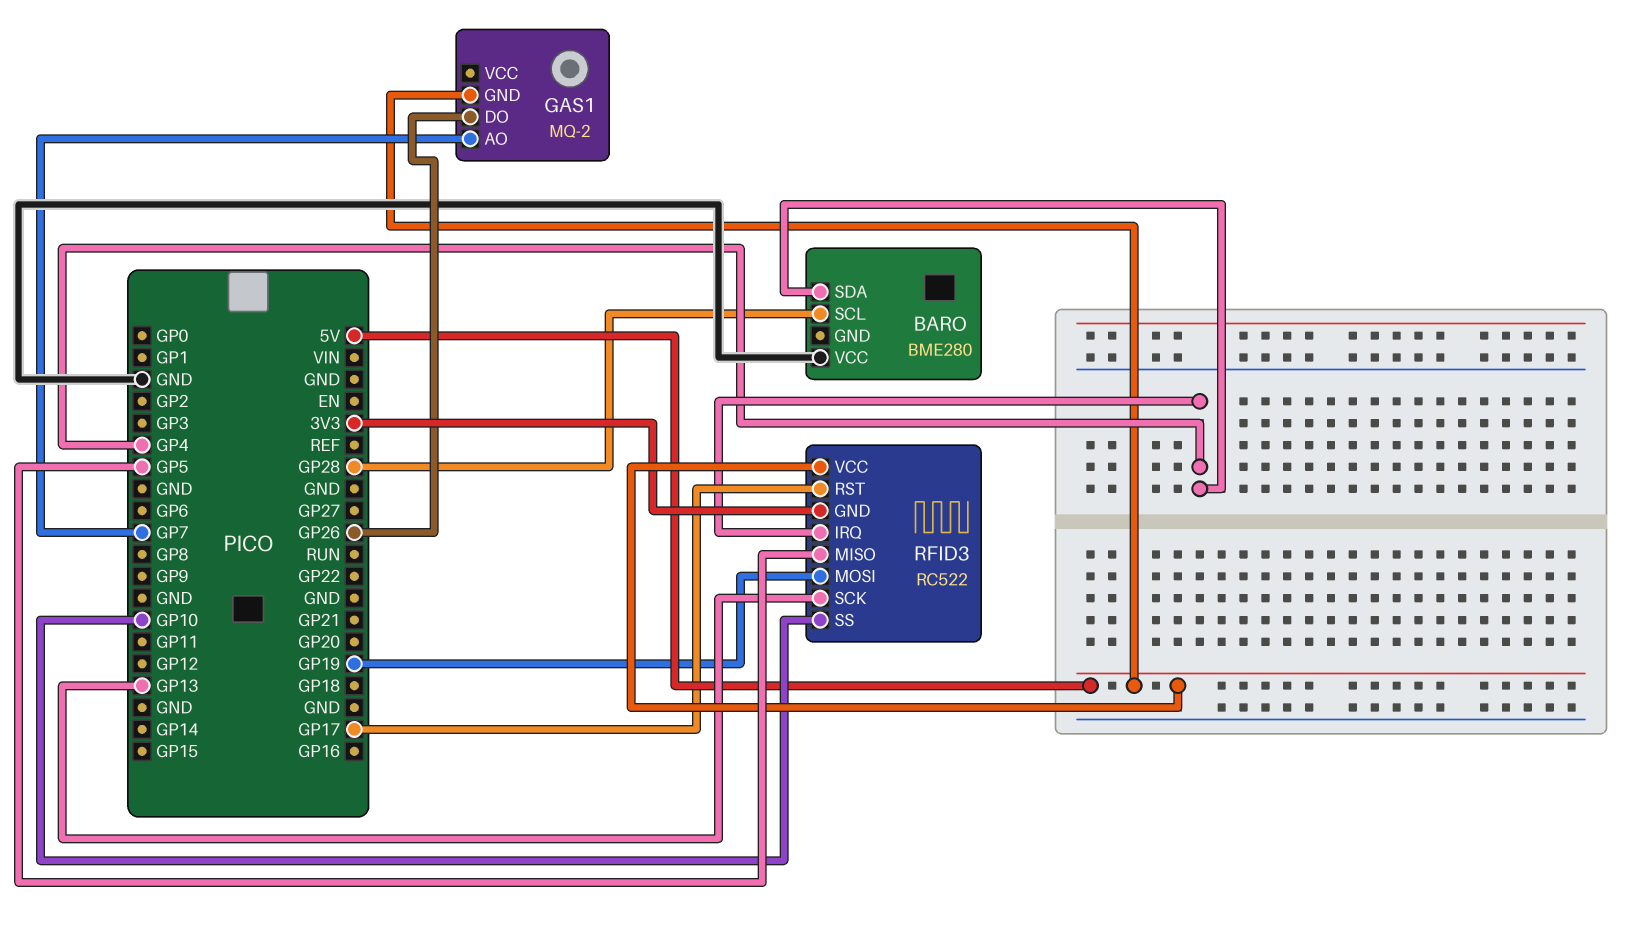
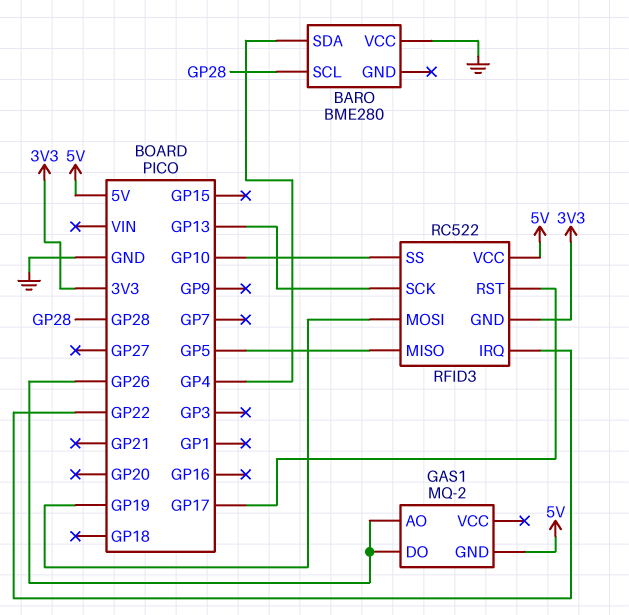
GAS1 pin AO: GP7 -> GP26
RFID3 pin IRQ: GP4 -> GP22

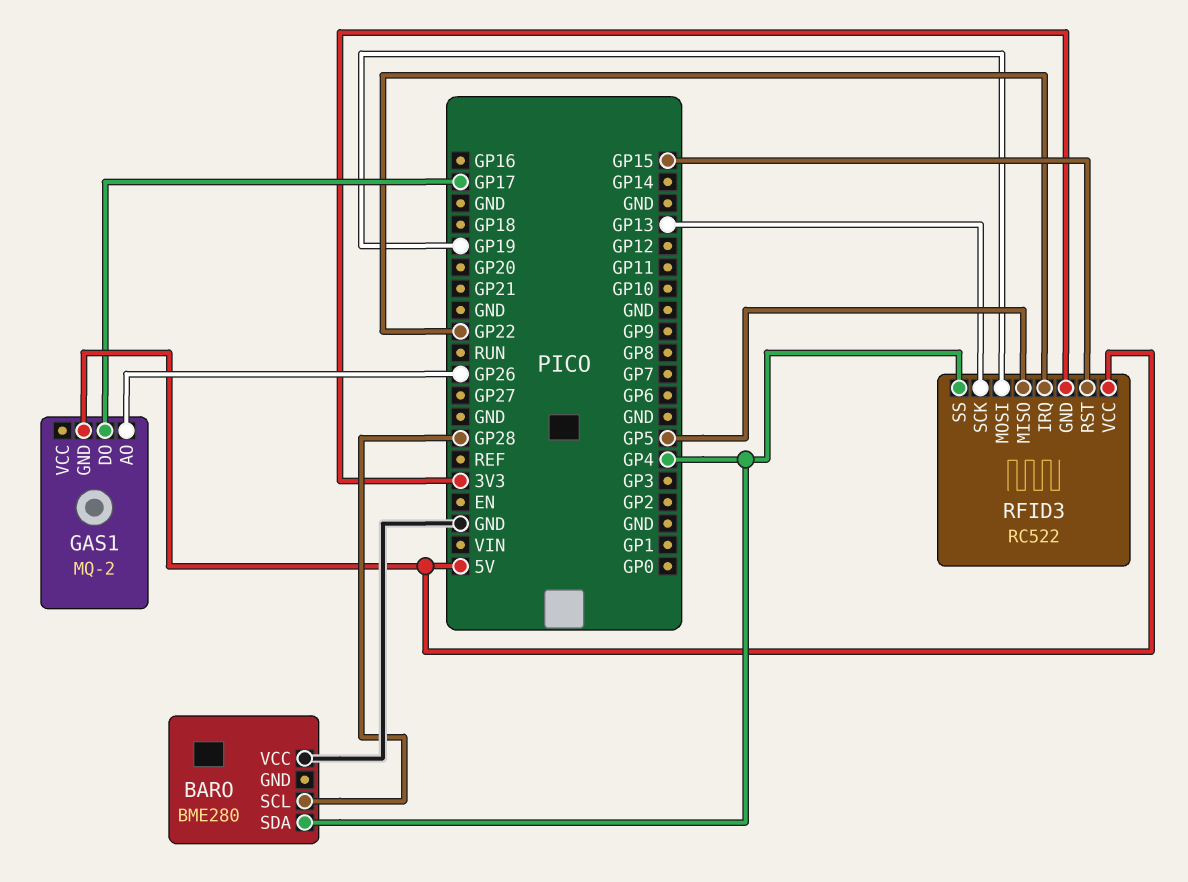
GAS1 pin DO: GP26 -> GP17
RFID3 pin RST: GP17 -> GP15
RFID3 pin SS: GP10 -> GP4

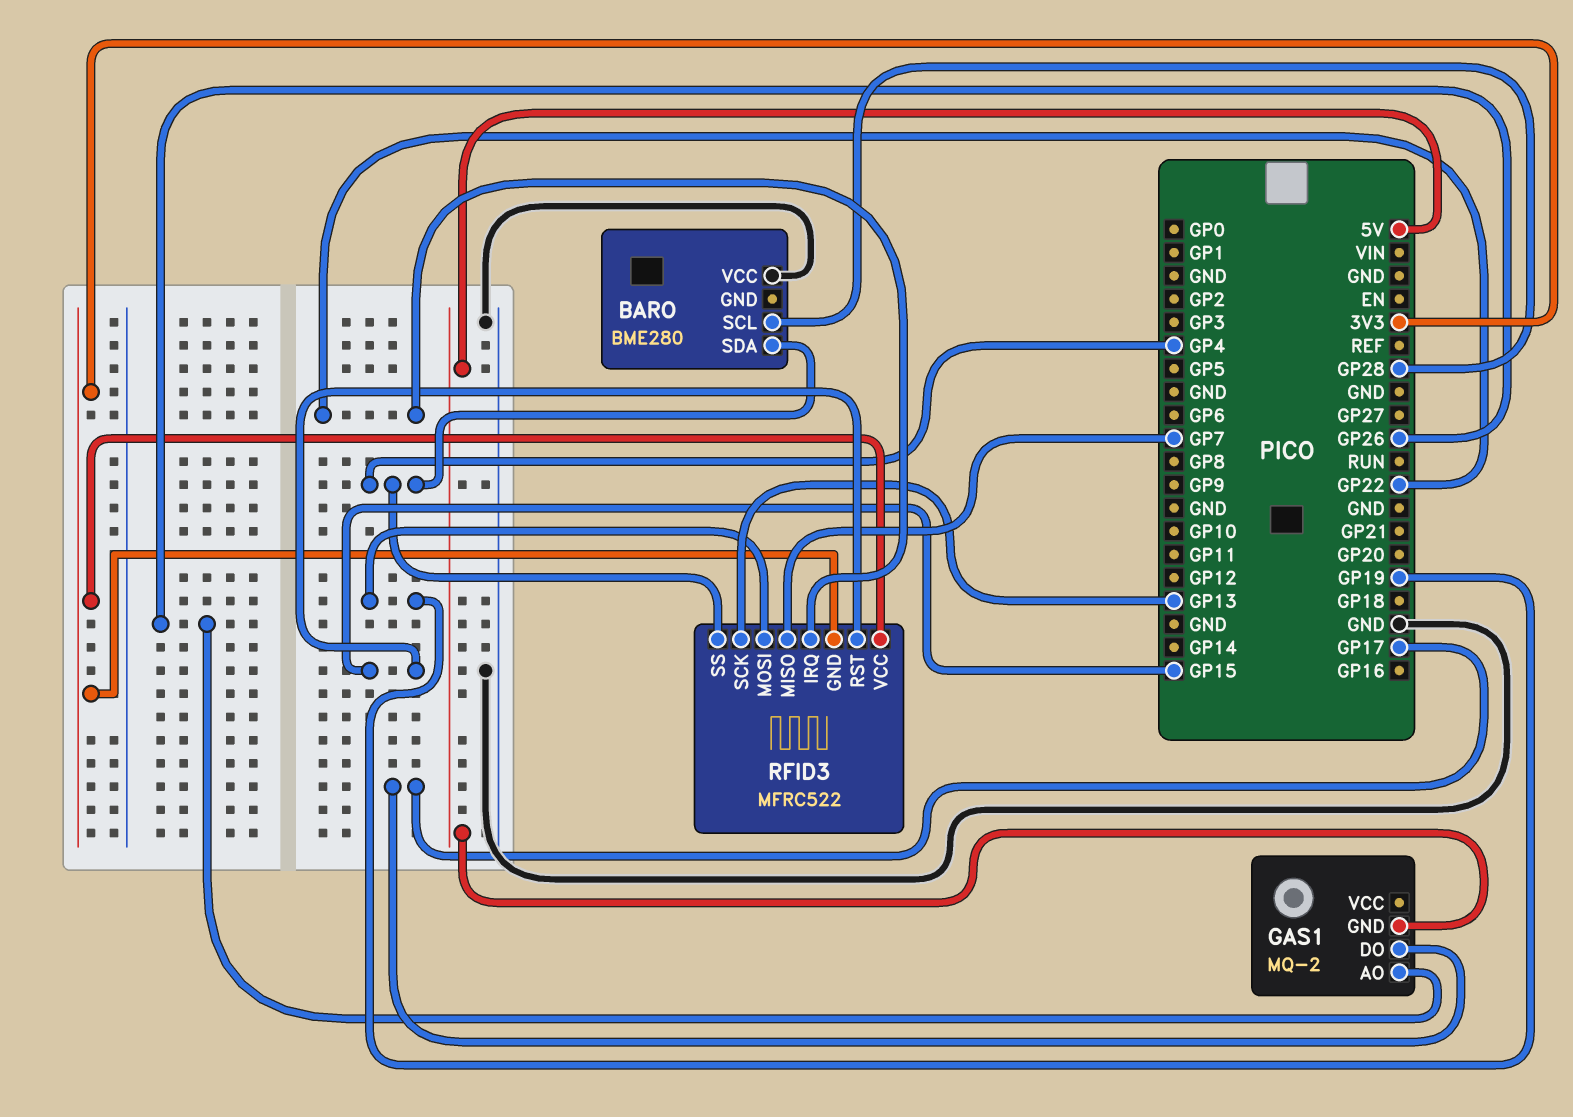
RFID3: RC522 -> MFRC522
RFID3 pin MISO: GP5 -> GP7
RFID3 pin VCC: 5V -> 3V3

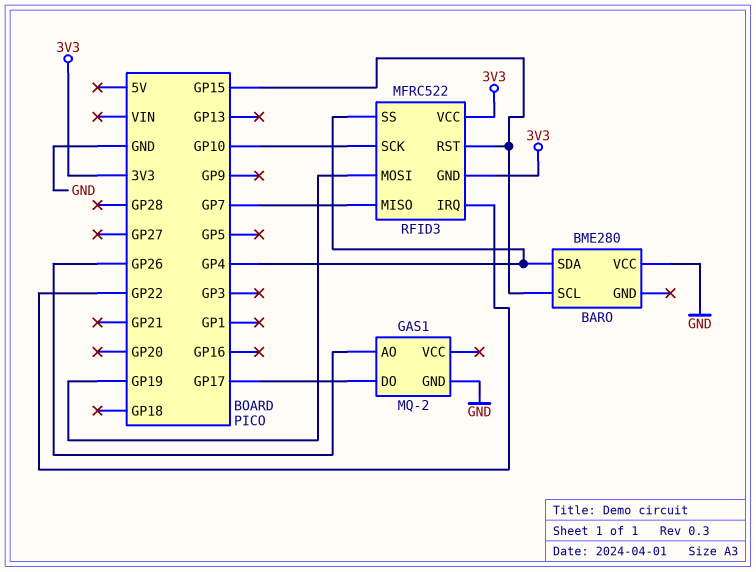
BARO pin SCL: GP28 -> GP15
GAS1 pin GND: 5V -> GND
RFID3 pin SCK: GP13 -> GP10

